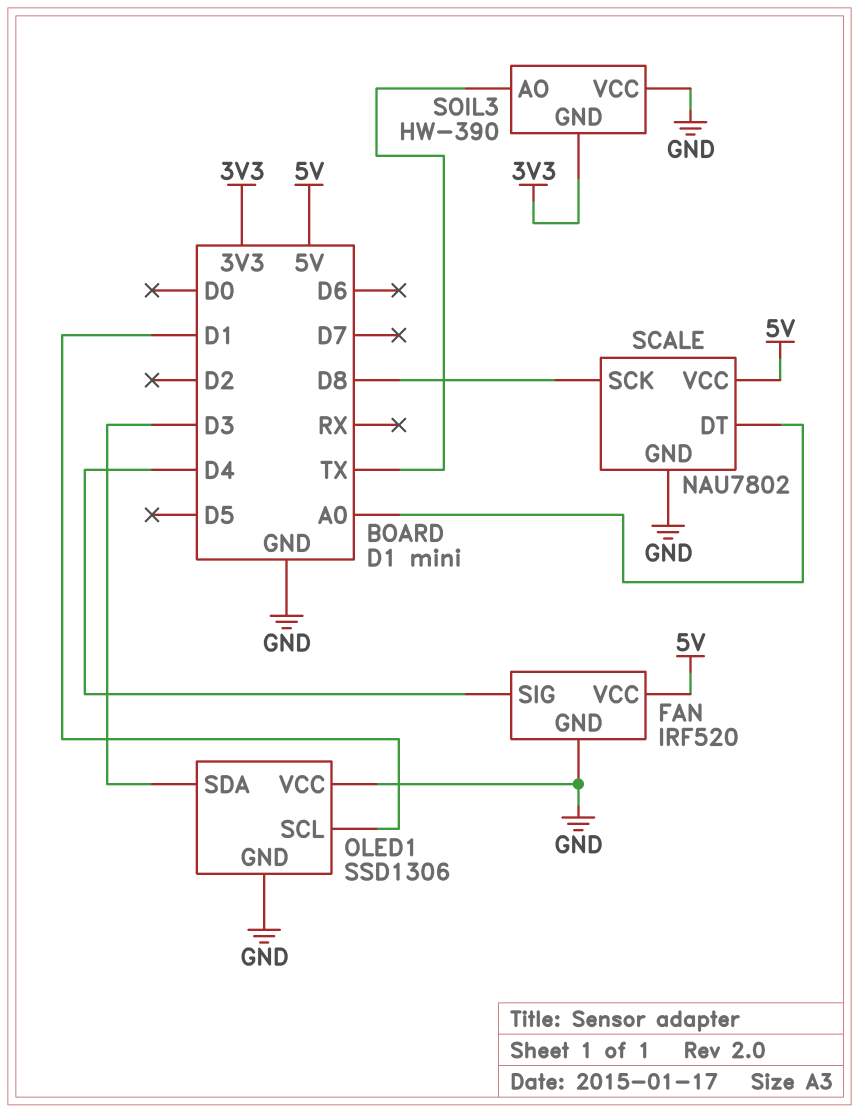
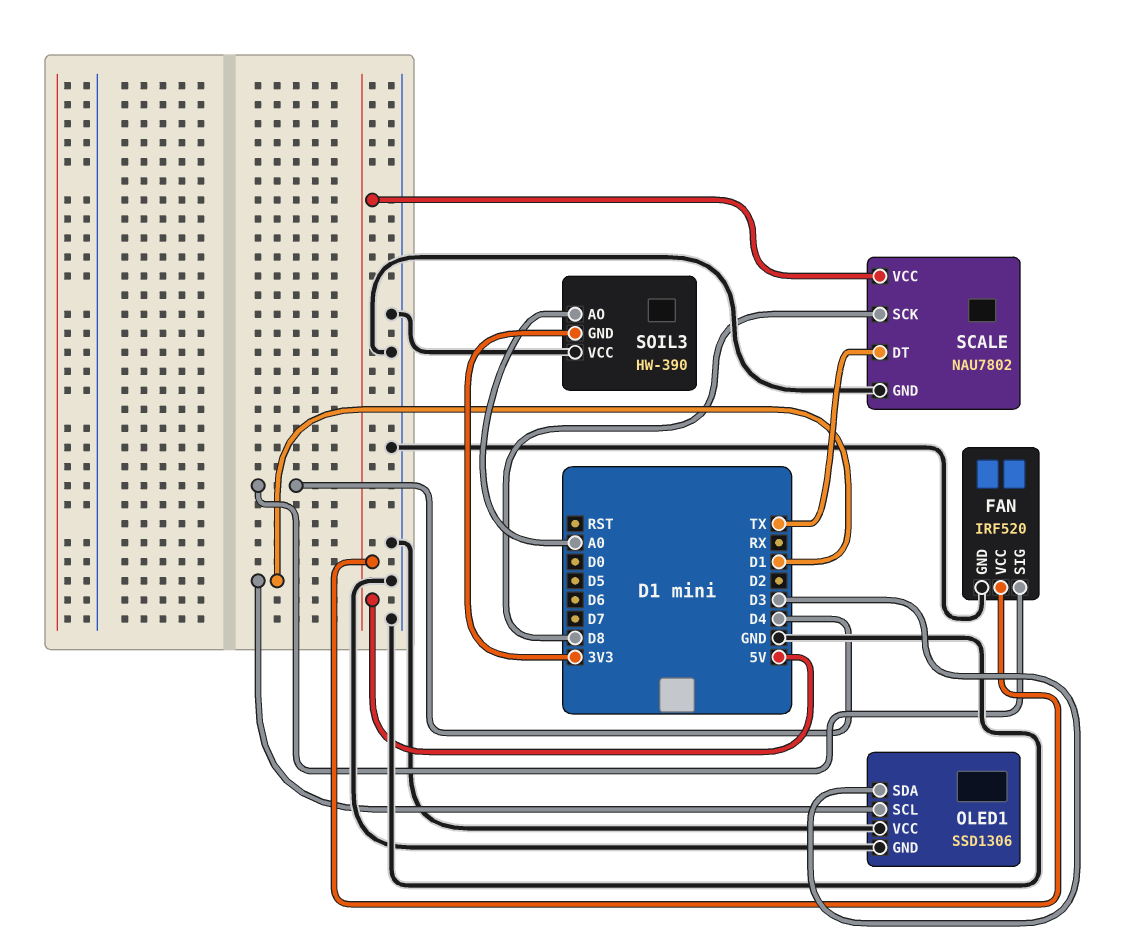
SCALE pin DT: A0 -> TX
SOIL3 pin AO: TX -> A0

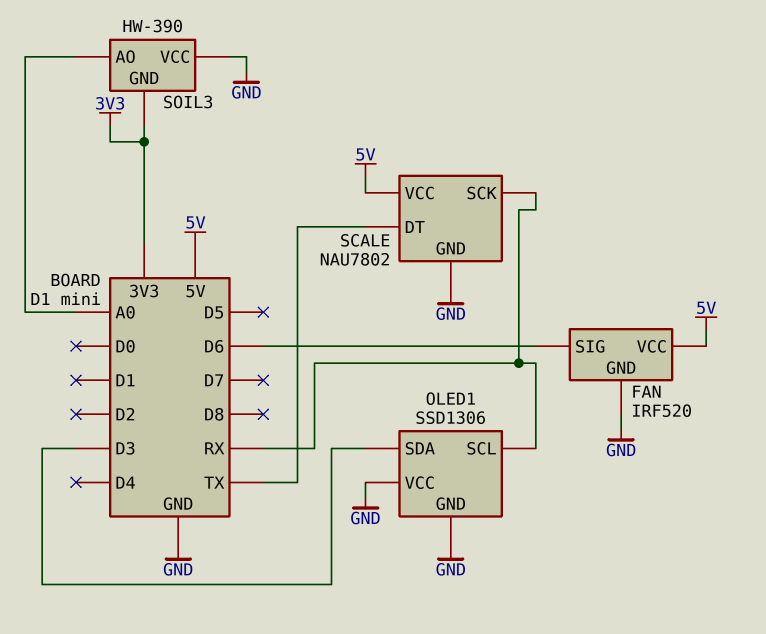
FAN pin SIG: D4 -> D6
OLED1 pin SCL: D1 -> RX
SCALE pin SCK: D8 -> RX

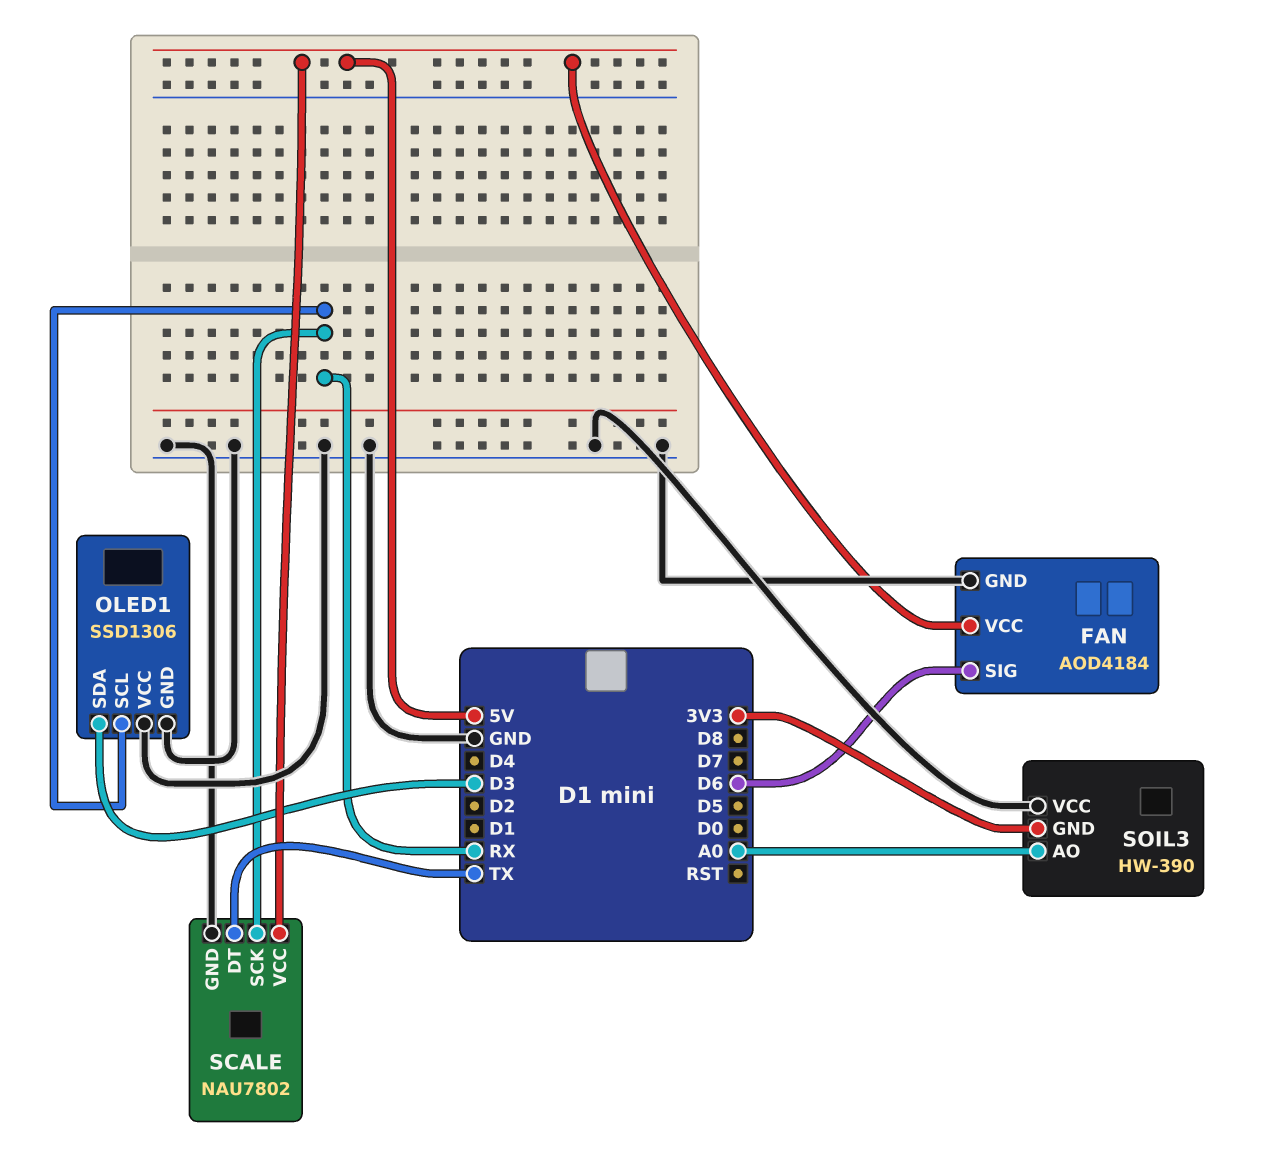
FAN: IRF520 -> AOD4184

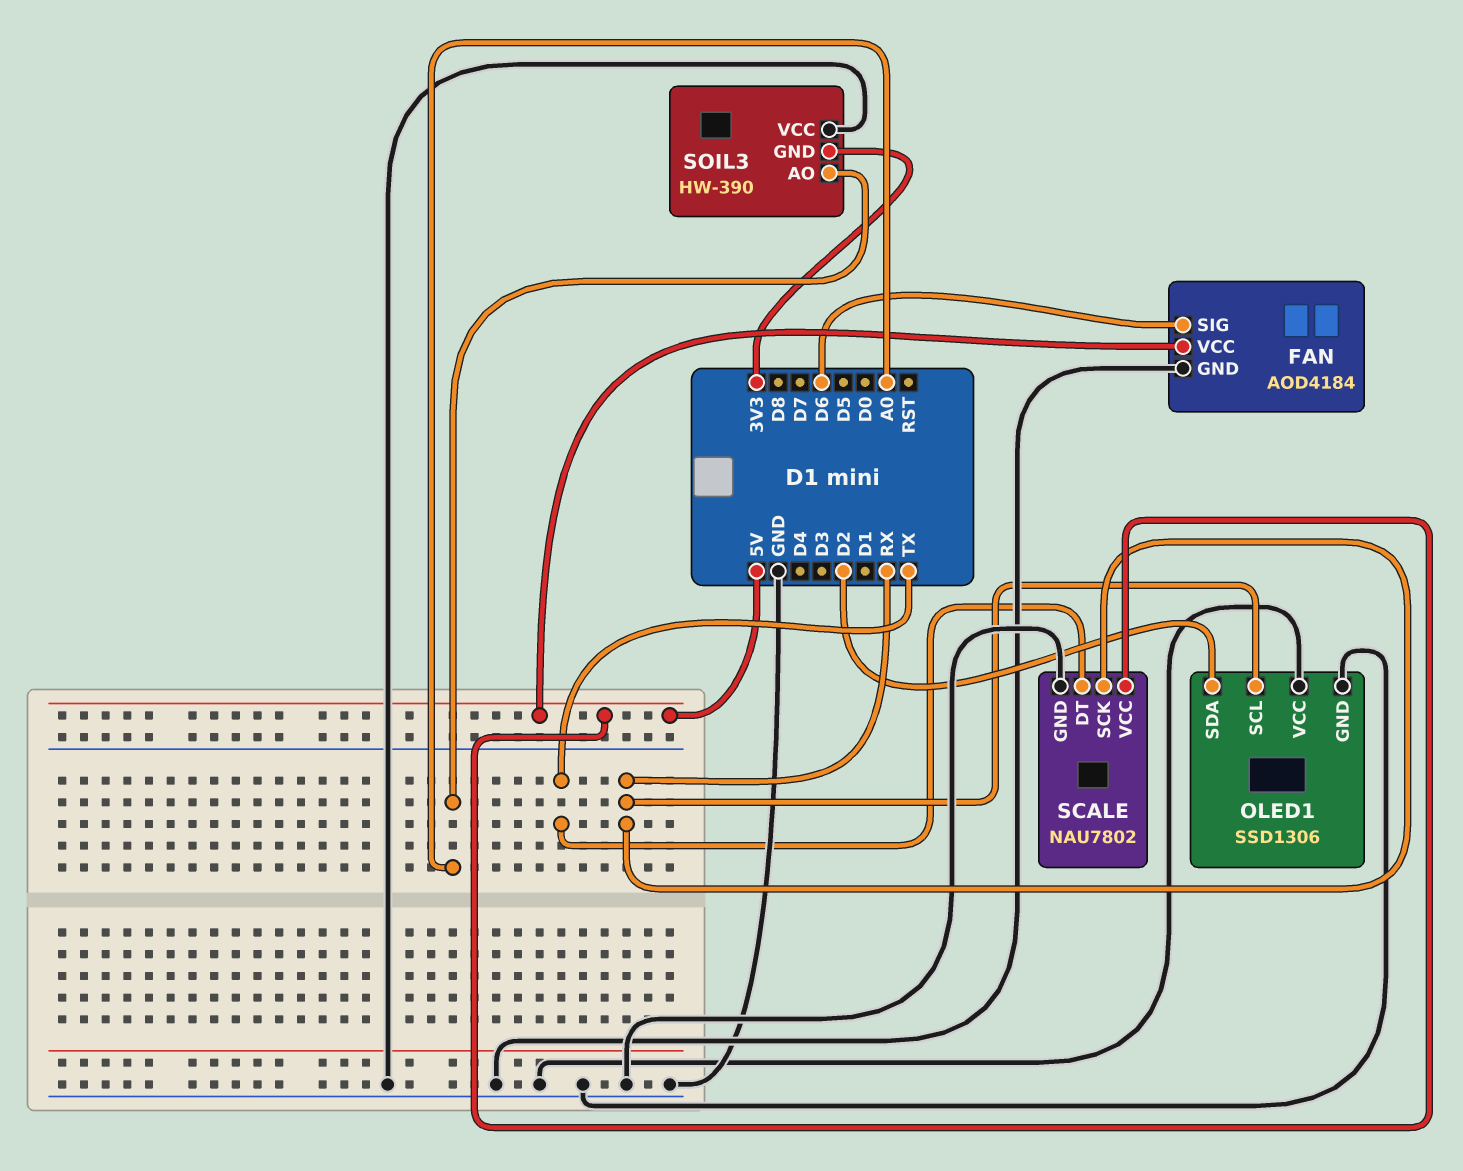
OLED1 pin SDA: D3 -> D2

